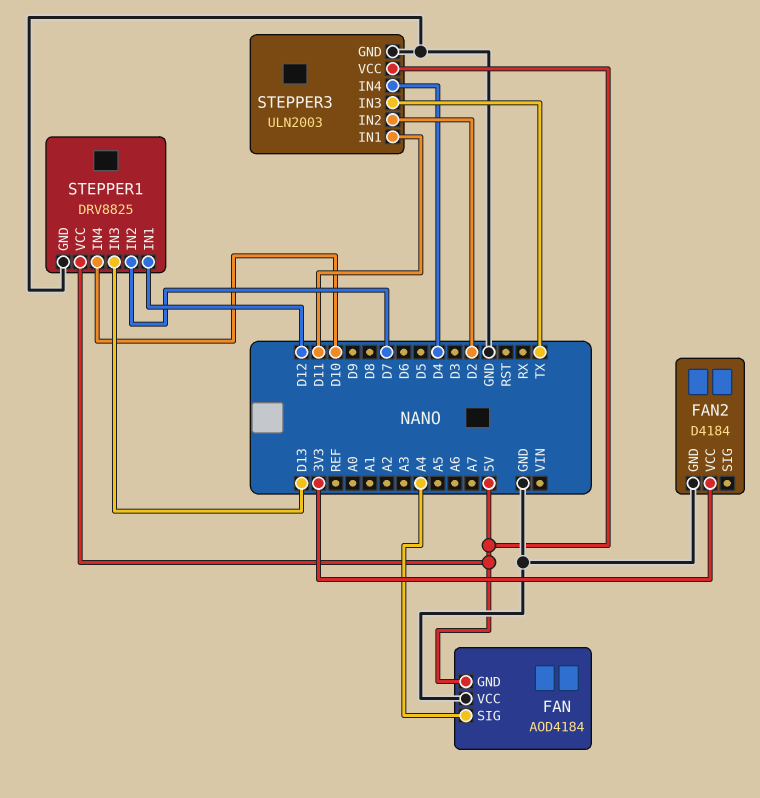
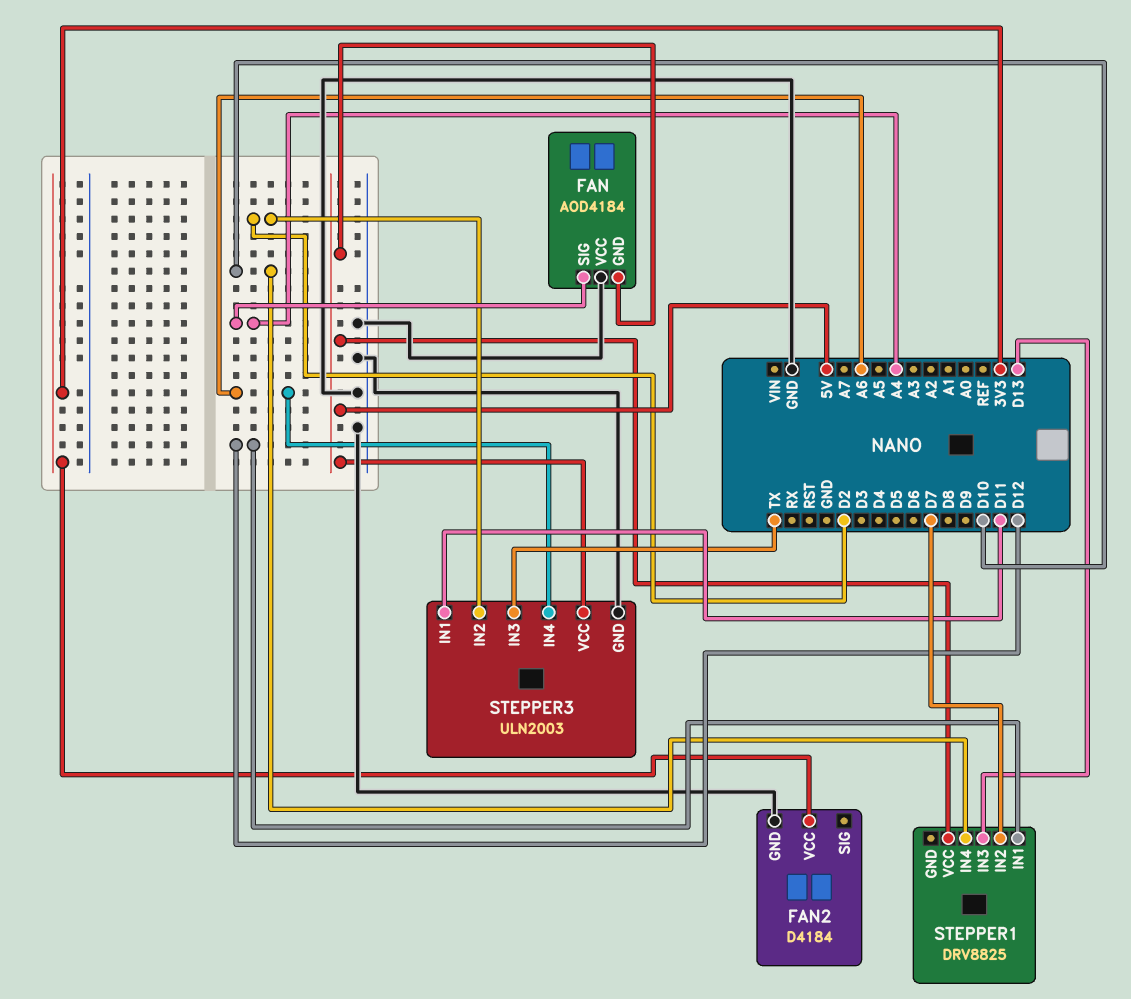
STEPPER1 pin GND: GND -> none
STEPPER3 pin IN4: D4 -> A6

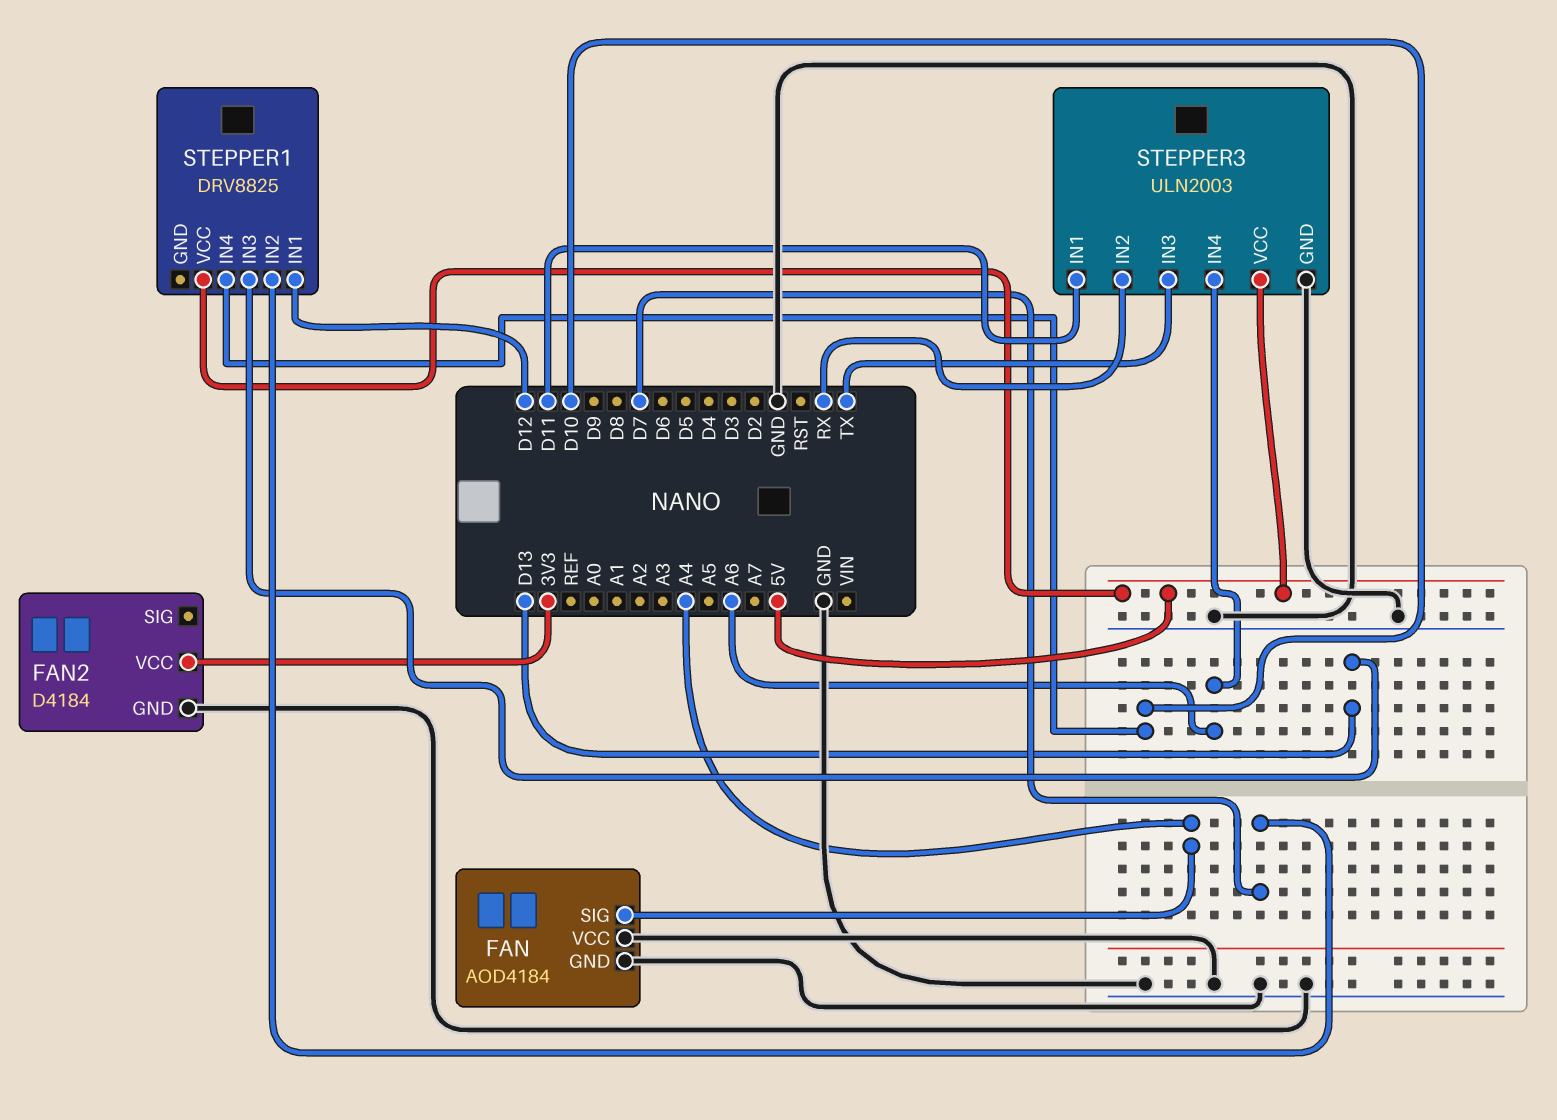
FAN pin GND: 5V -> GND
STEPPER3 pin IN2: D2 -> RX

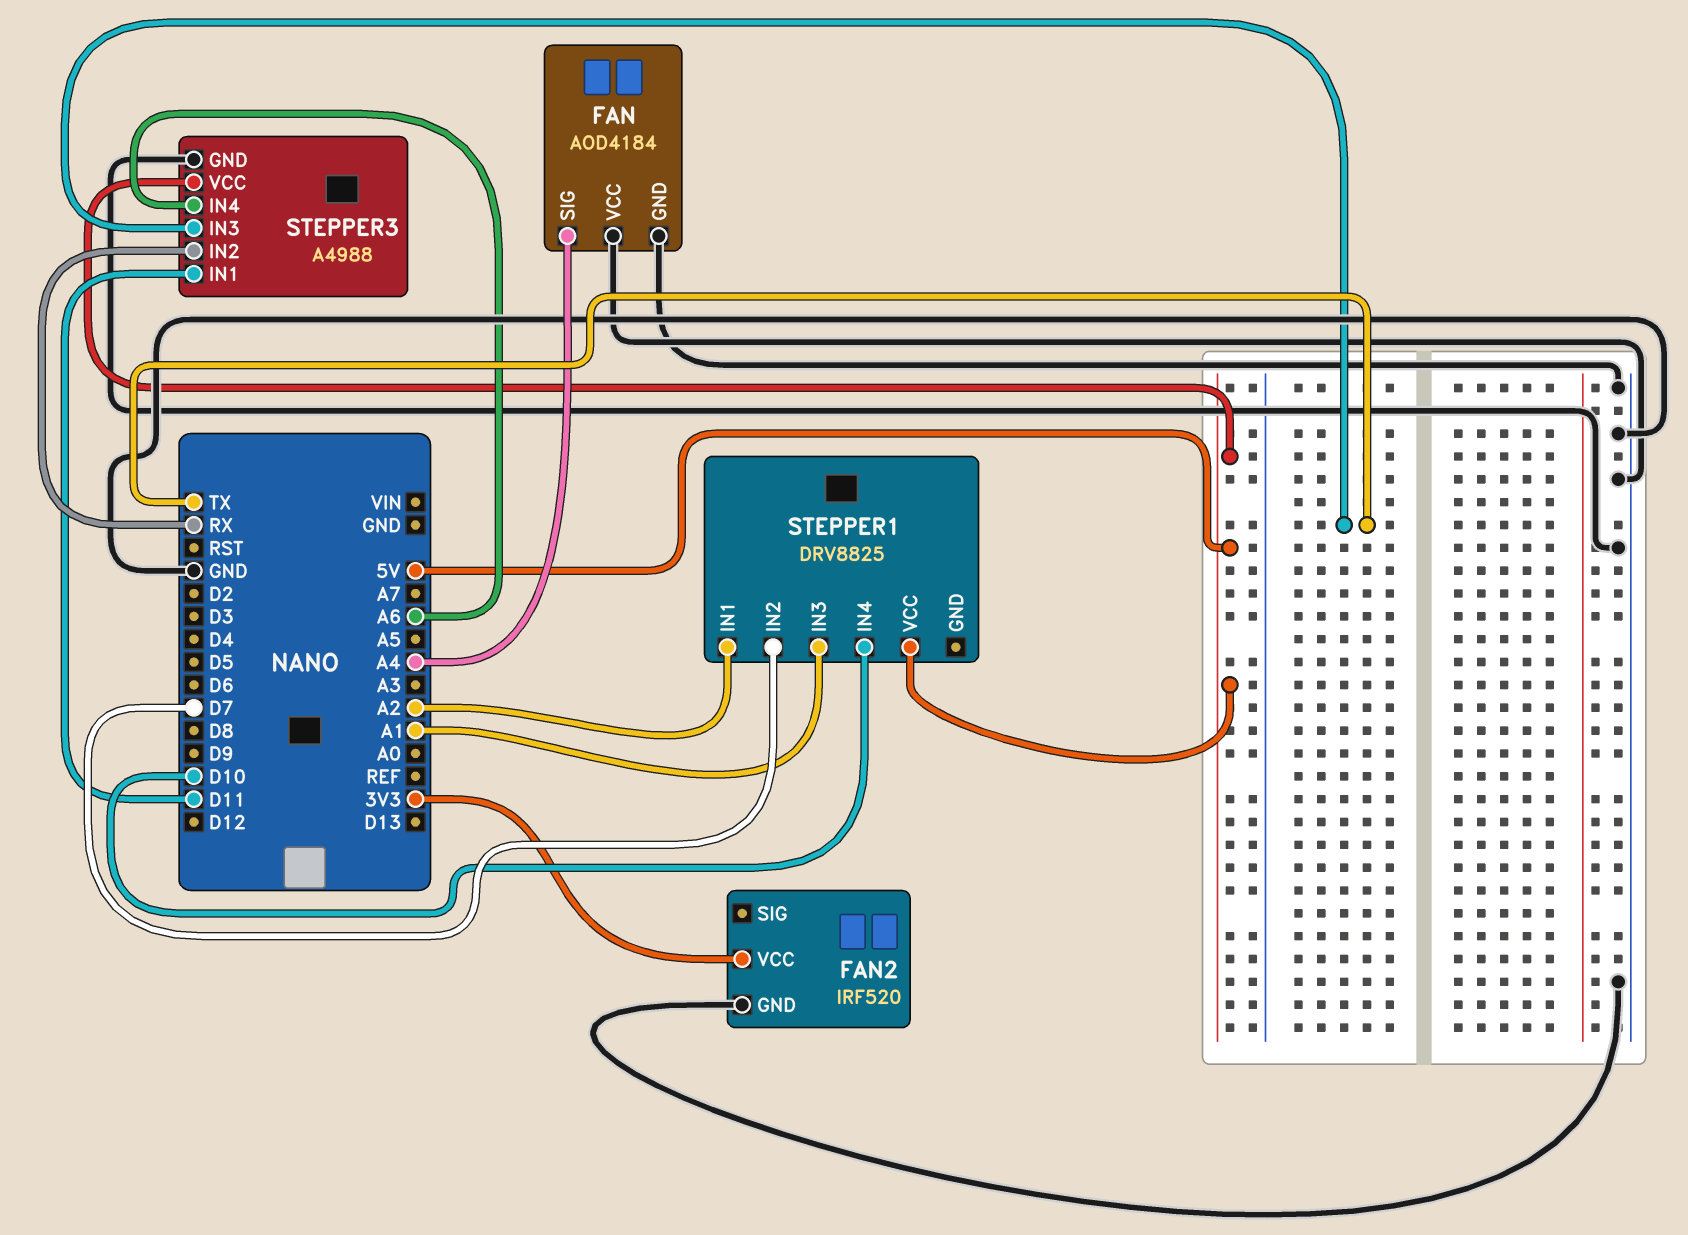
FAN2: D4184 -> IRF520
STEPPER1 pin IN1: D12 -> A2
STEPPER1 pin IN3: D13 -> A1
STEPPER3: ULN2003 -> A4988

